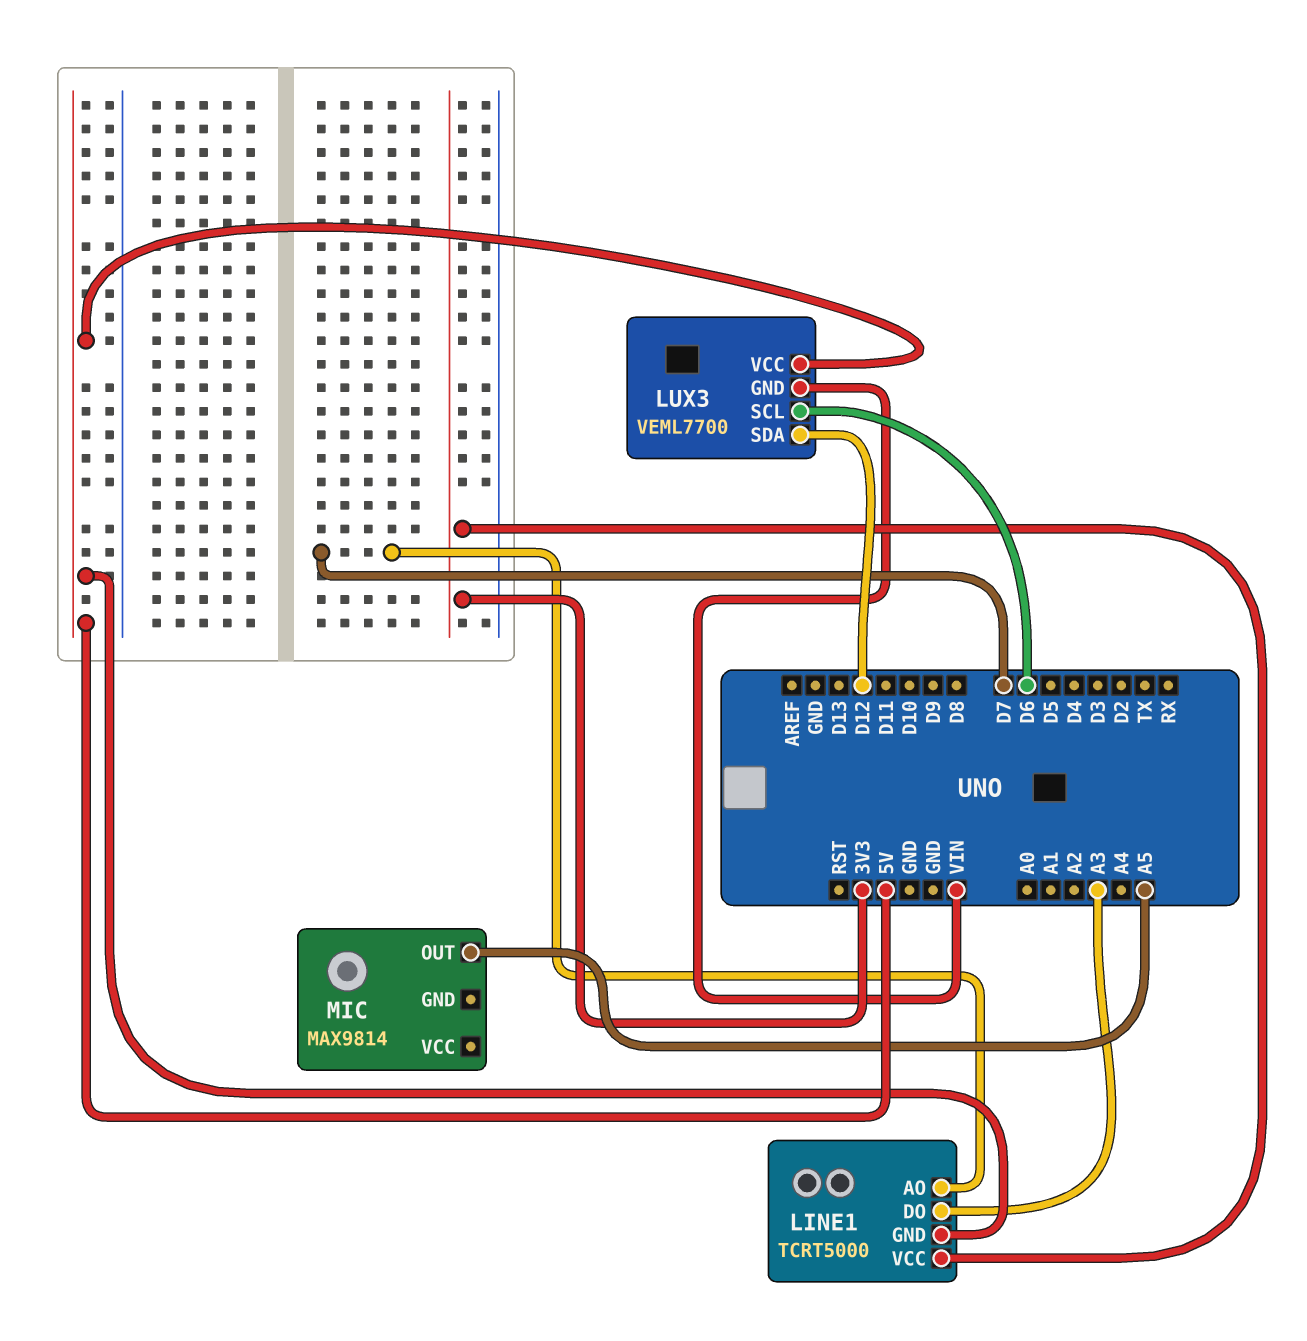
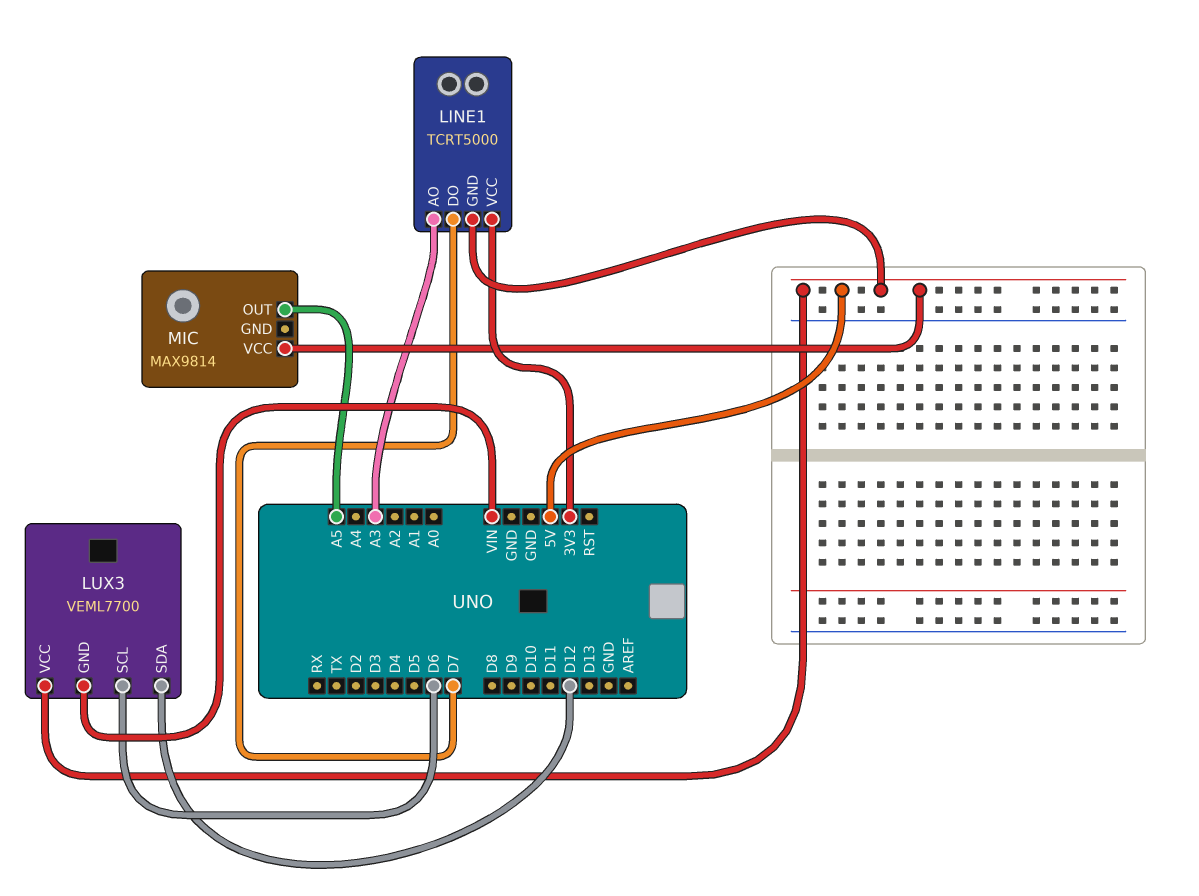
LINE1 pin AO: D7 -> A3
LINE1 pin DO: A3 -> D7
MIC pin VCC: none -> 5V

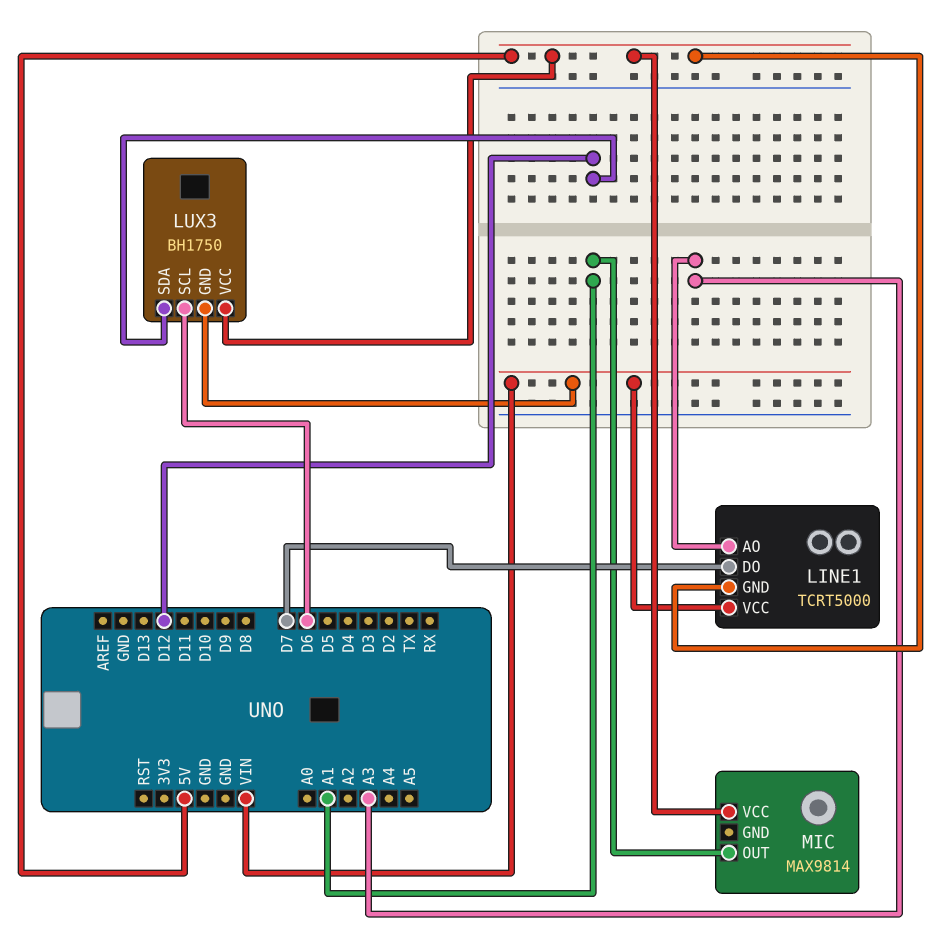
LINE1 pin VCC: 3V3 -> VIN
LUX3: VEML7700 -> BH1750
MIC pin OUT: A5 -> A1

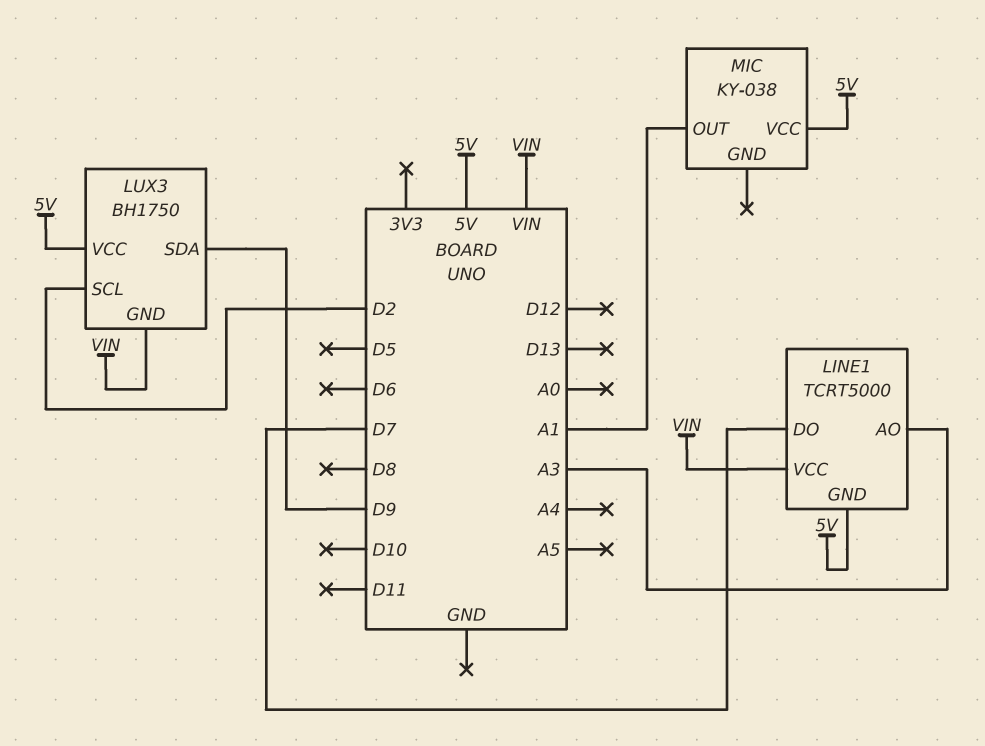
LUX3 pin SCL: D6 -> D2
LUX3 pin SDA: D12 -> D9
MIC: MAX9814 -> KY-038

